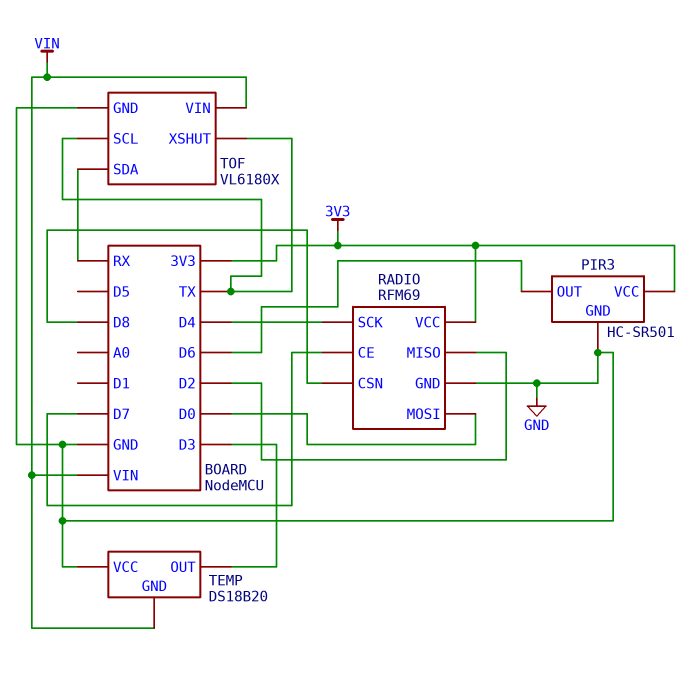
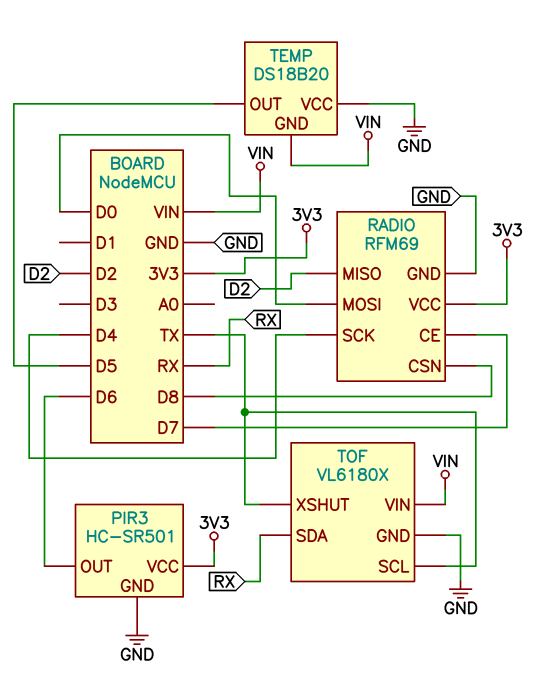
TEMP pin OUT: D3 -> D5

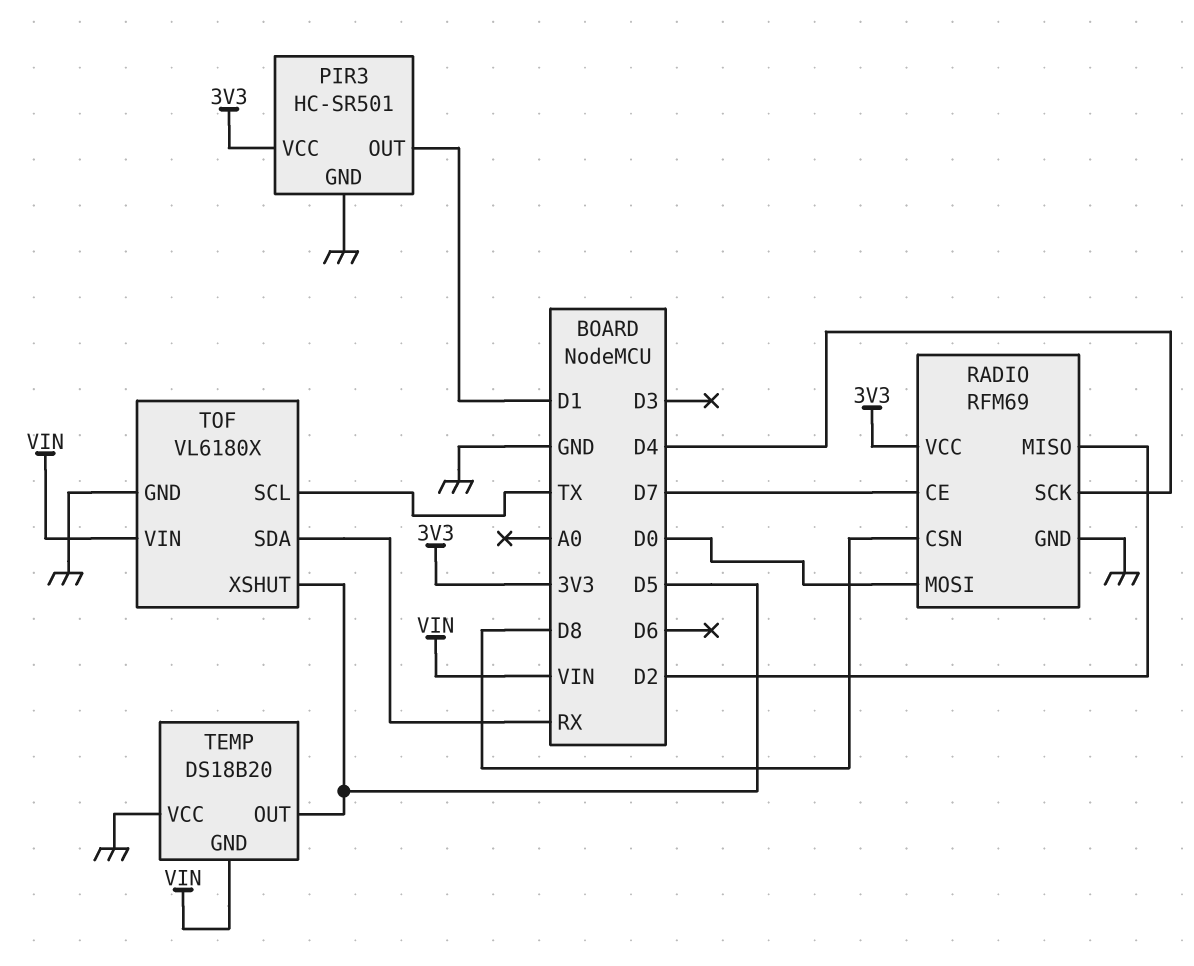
PIR3 pin OUT: D6 -> D1
TOF pin XSHUT: TX -> D5

